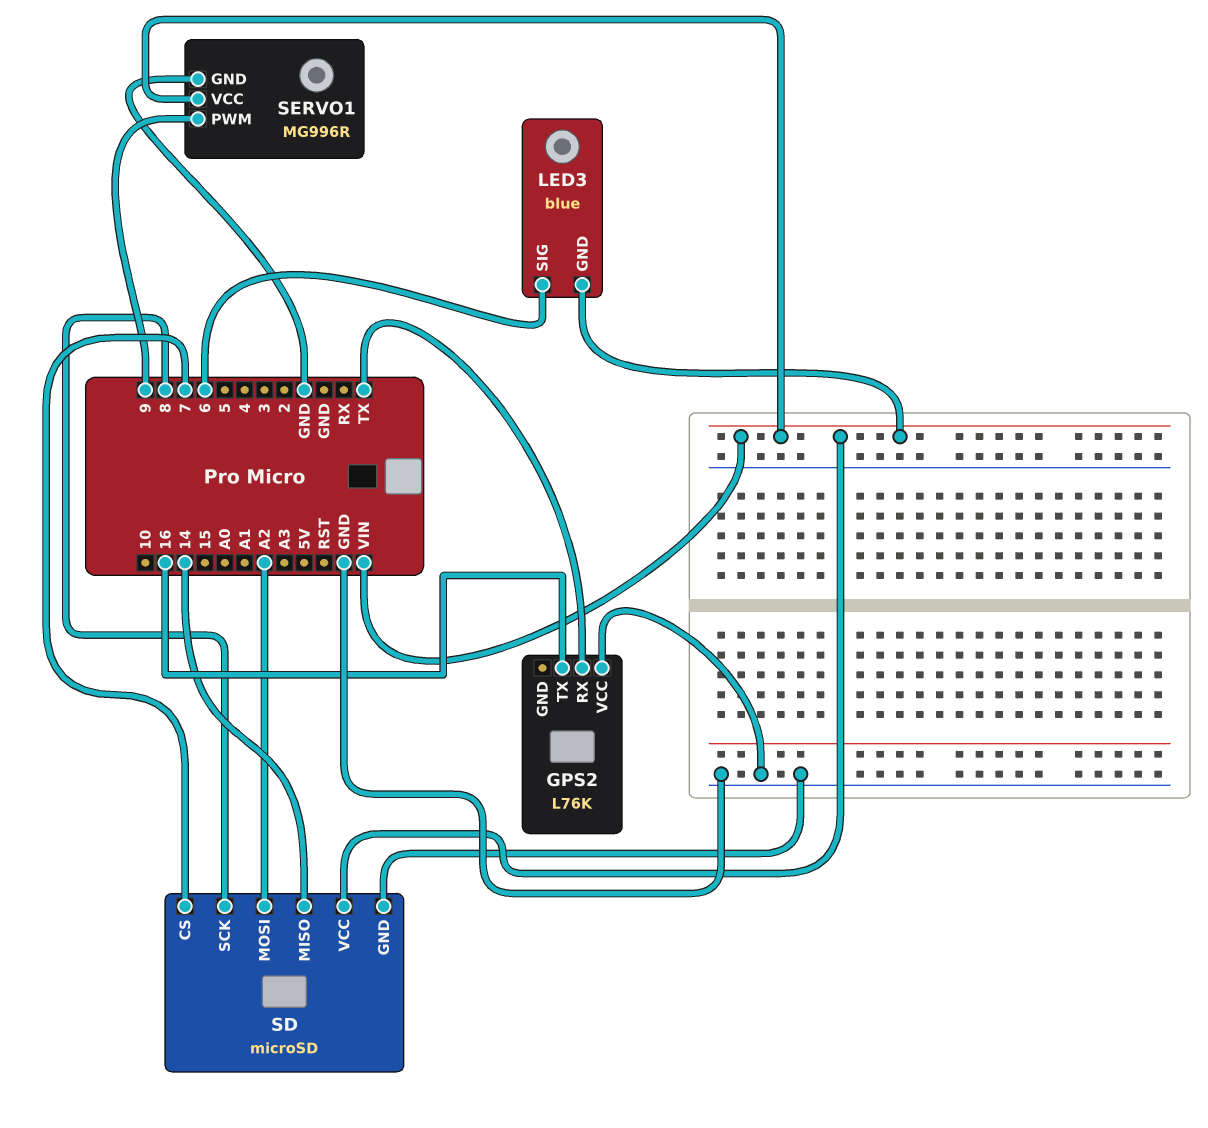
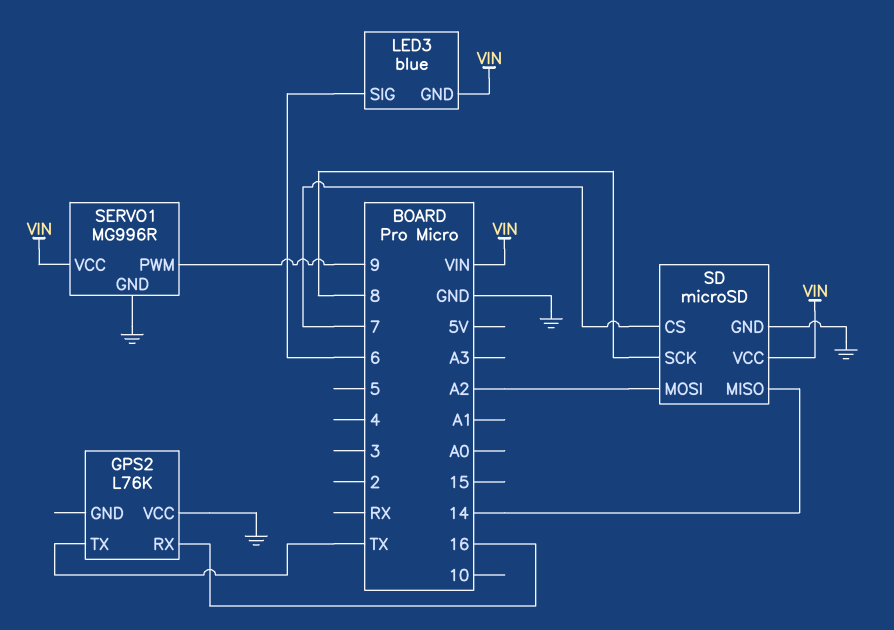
GPS2 pin RX: TX -> 16
GPS2 pin TX: 16 -> TX

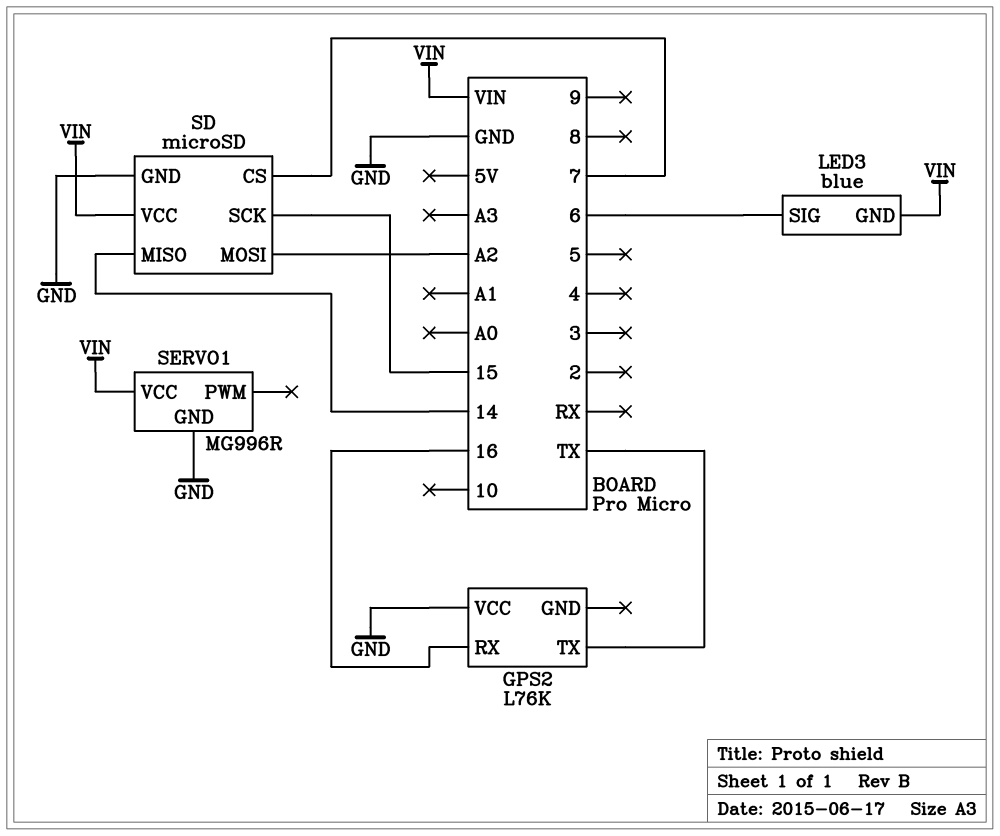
SD pin SCK: 8 -> 15
SERVO1 pin PWM: 9 -> none

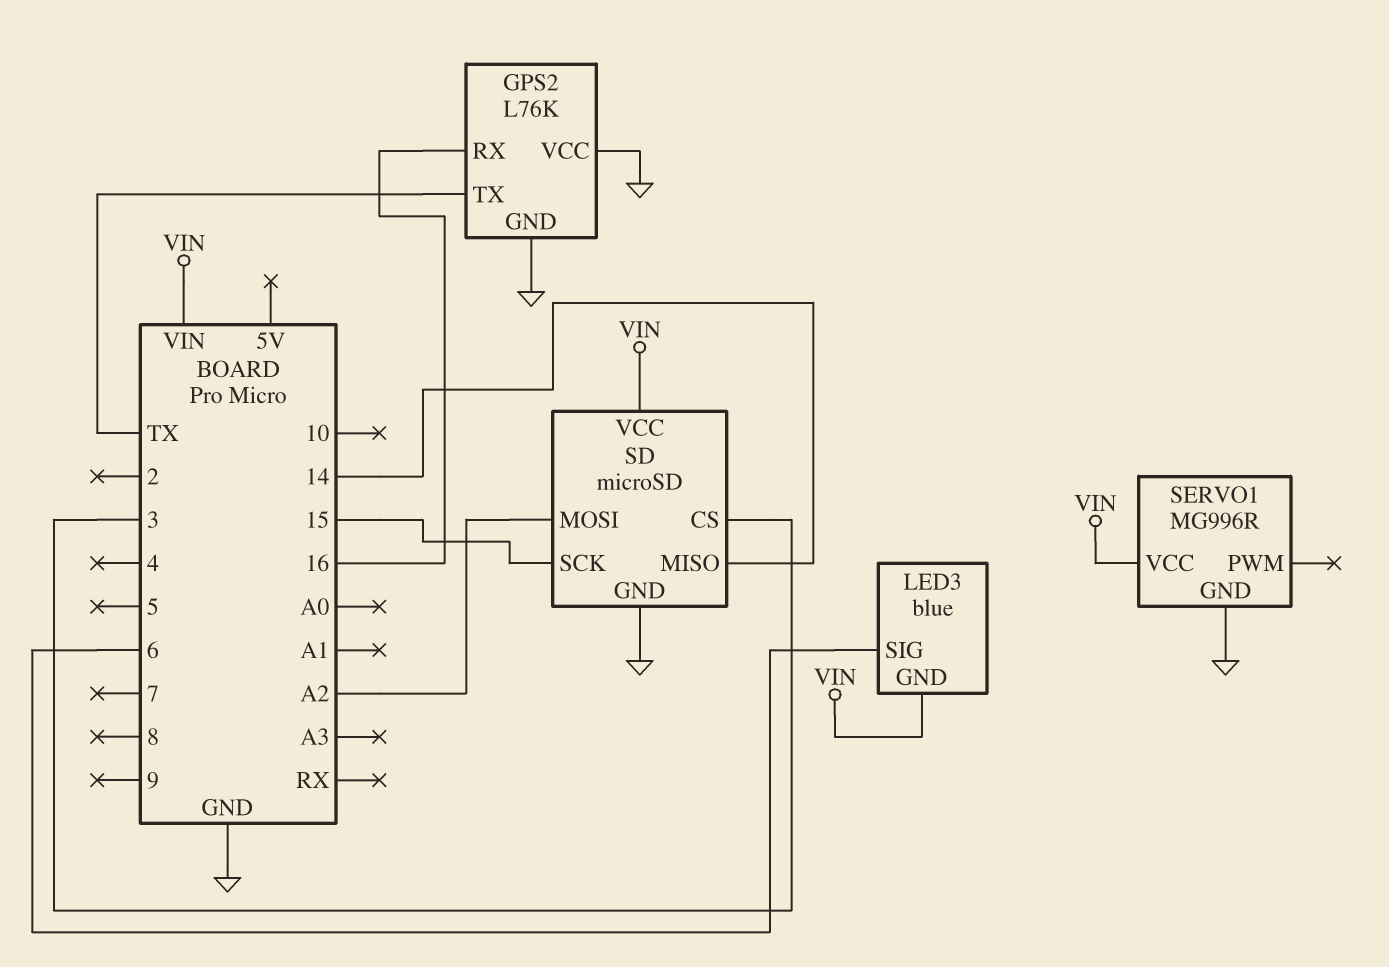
GPS2 pin GND: none -> GND
SD pin CS: 7 -> 3

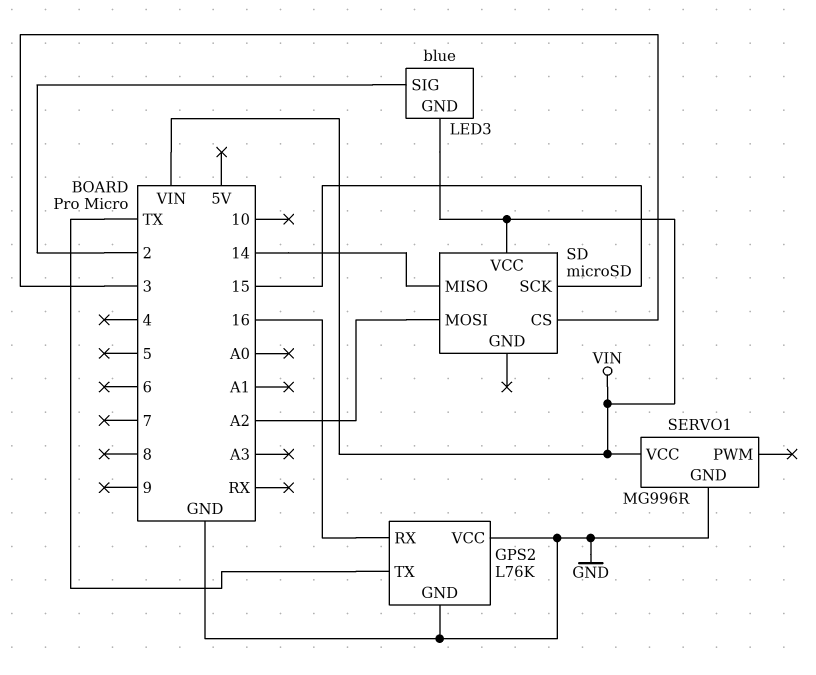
LED3 pin SIG: 6 -> 2
SD pin GND: GND -> none

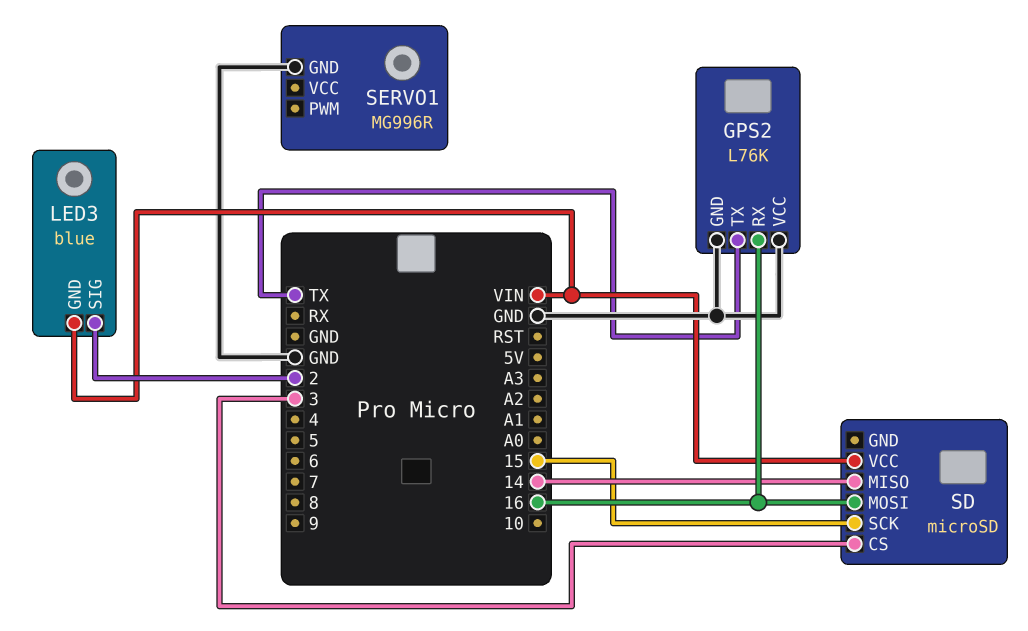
SD pin MOSI: A2 -> 16
SERVO1 pin VCC: VIN -> none

